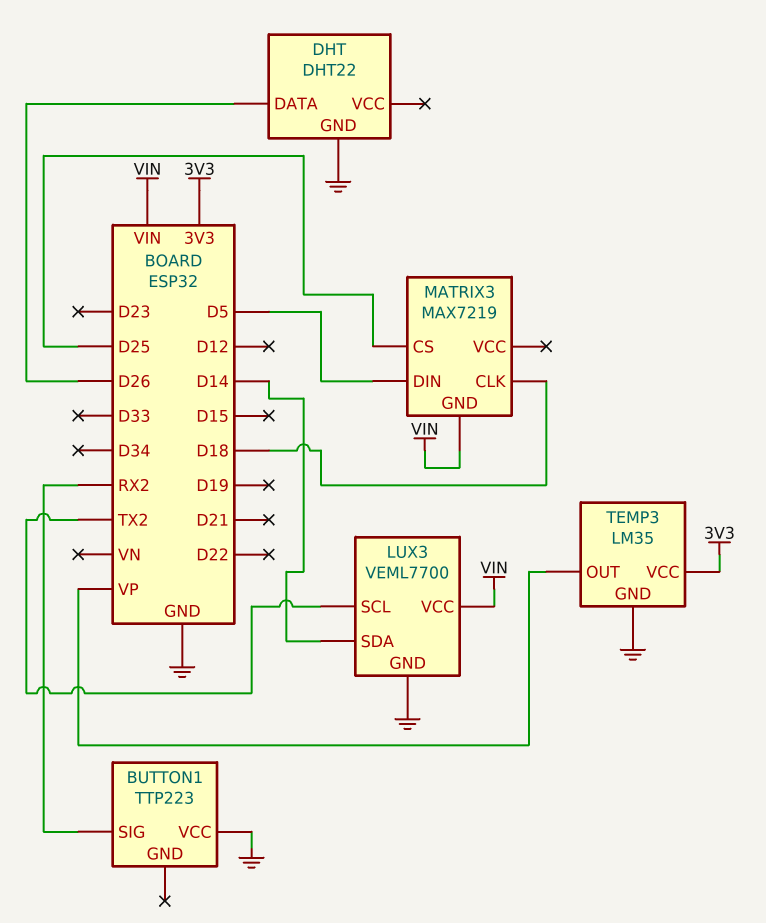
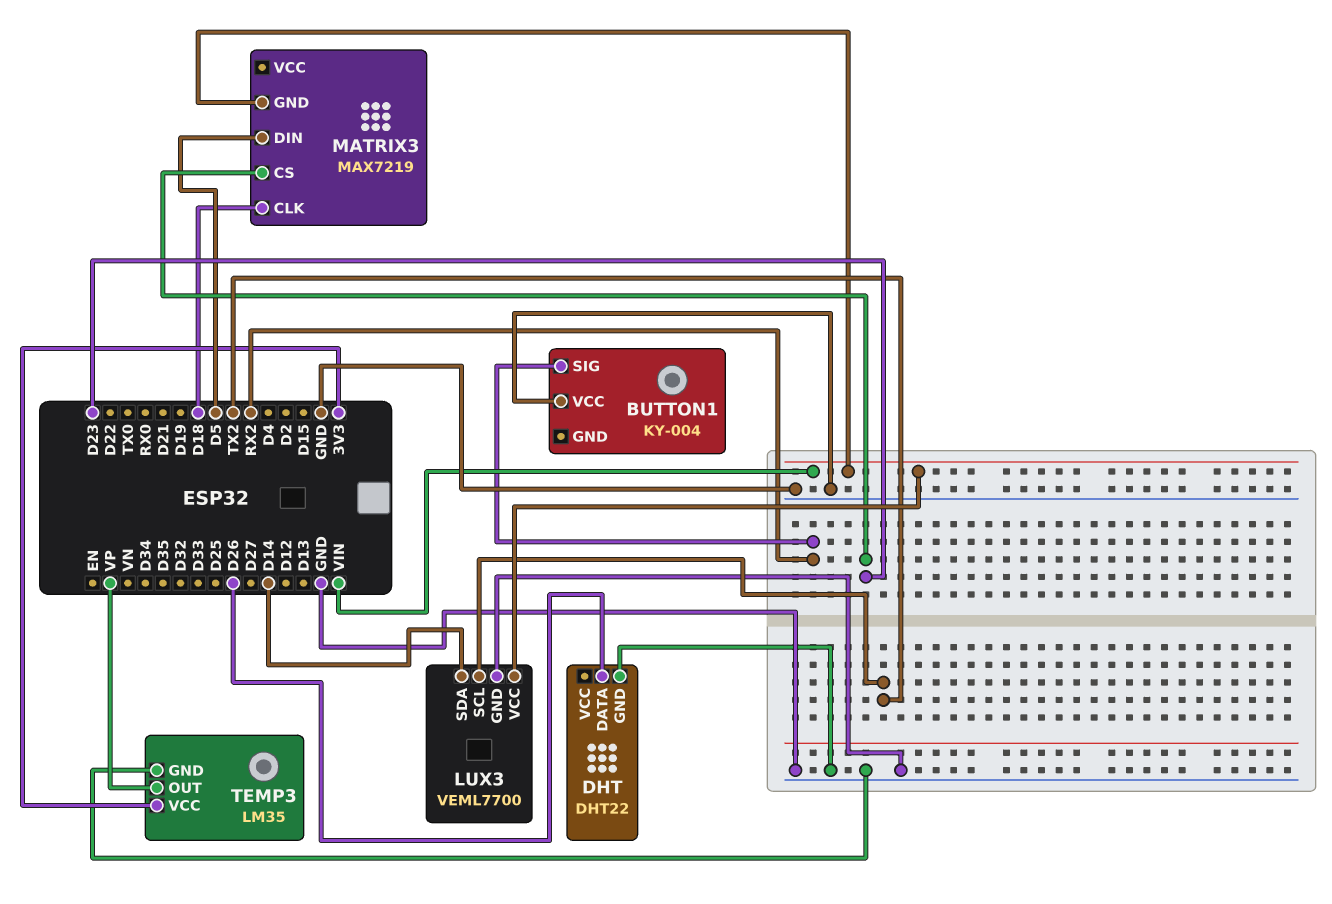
BUTTON1: TTP223 -> KY-004
MATRIX3 pin CS: D25 -> D23

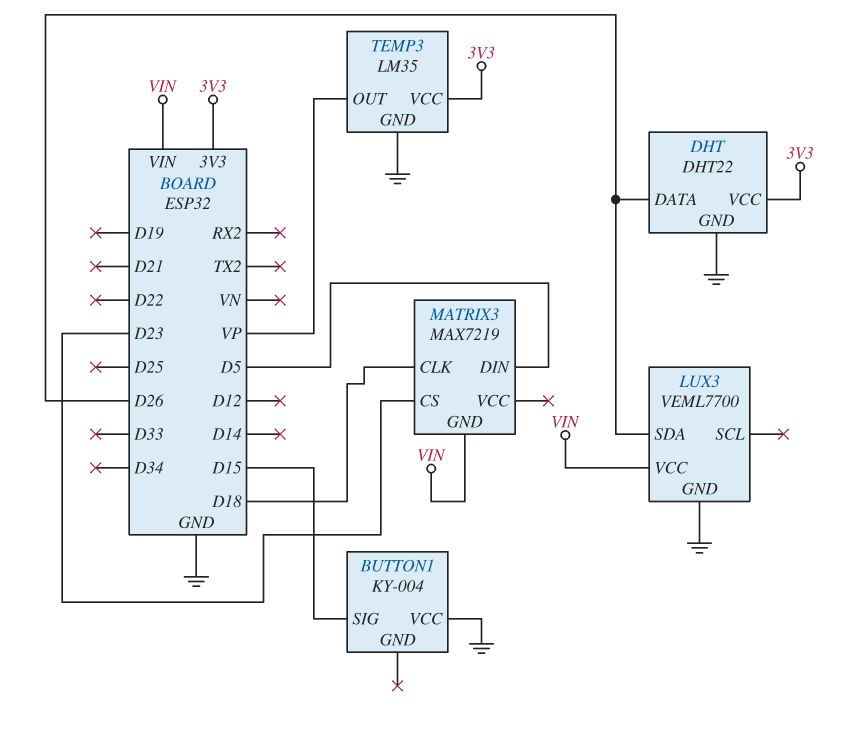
BUTTON1 pin SIG: RX2 -> D15
DHT pin VCC: none -> 3V3
LUX3 pin SCL: TX2 -> none
LUX3 pin SDA: D14 -> D26

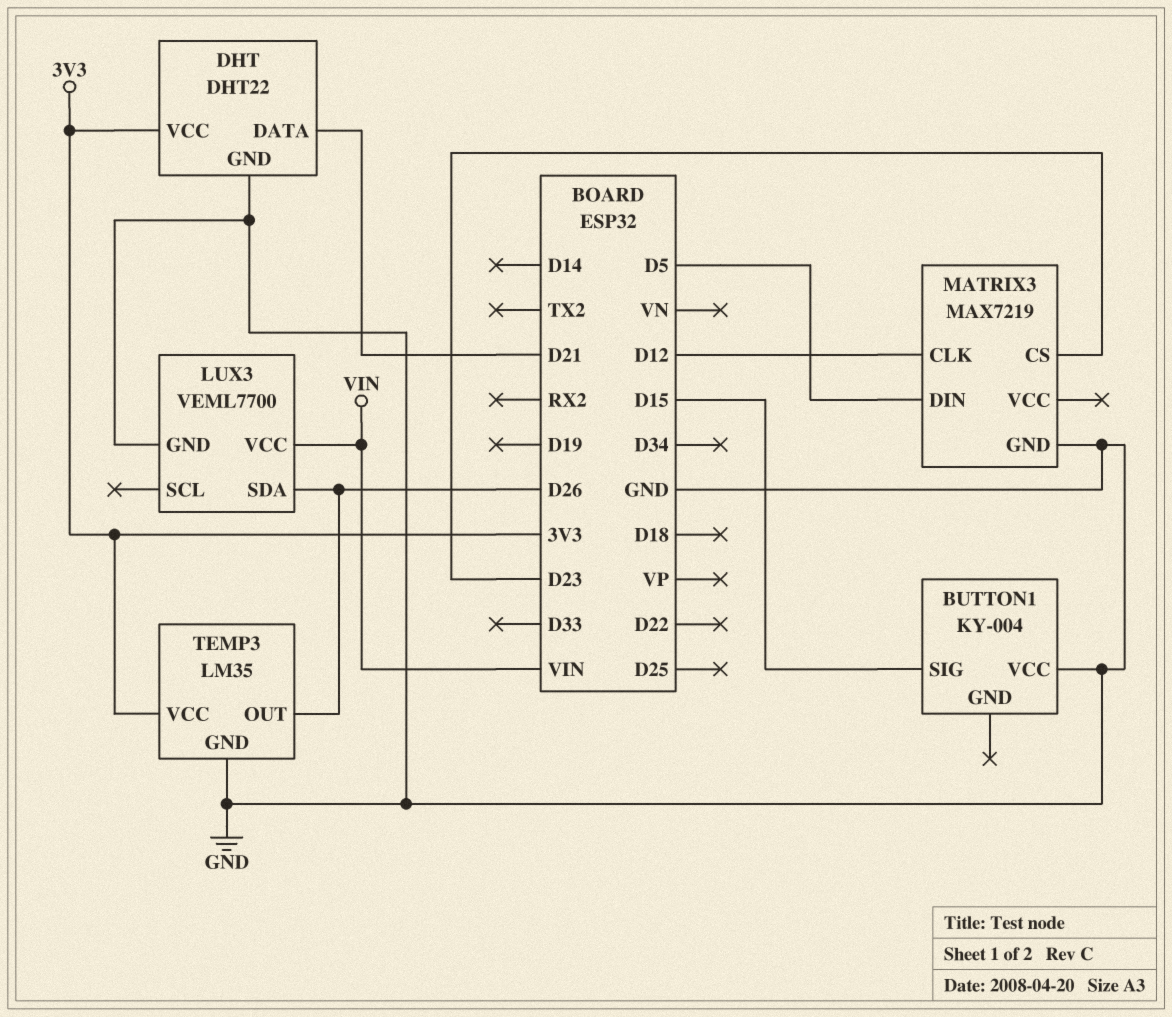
DHT pin DATA: D26 -> D21
MATRIX3 pin CLK: D18 -> D12
MATRIX3 pin GND: VIN -> GND
TEMP3 pin OUT: VP -> D26

